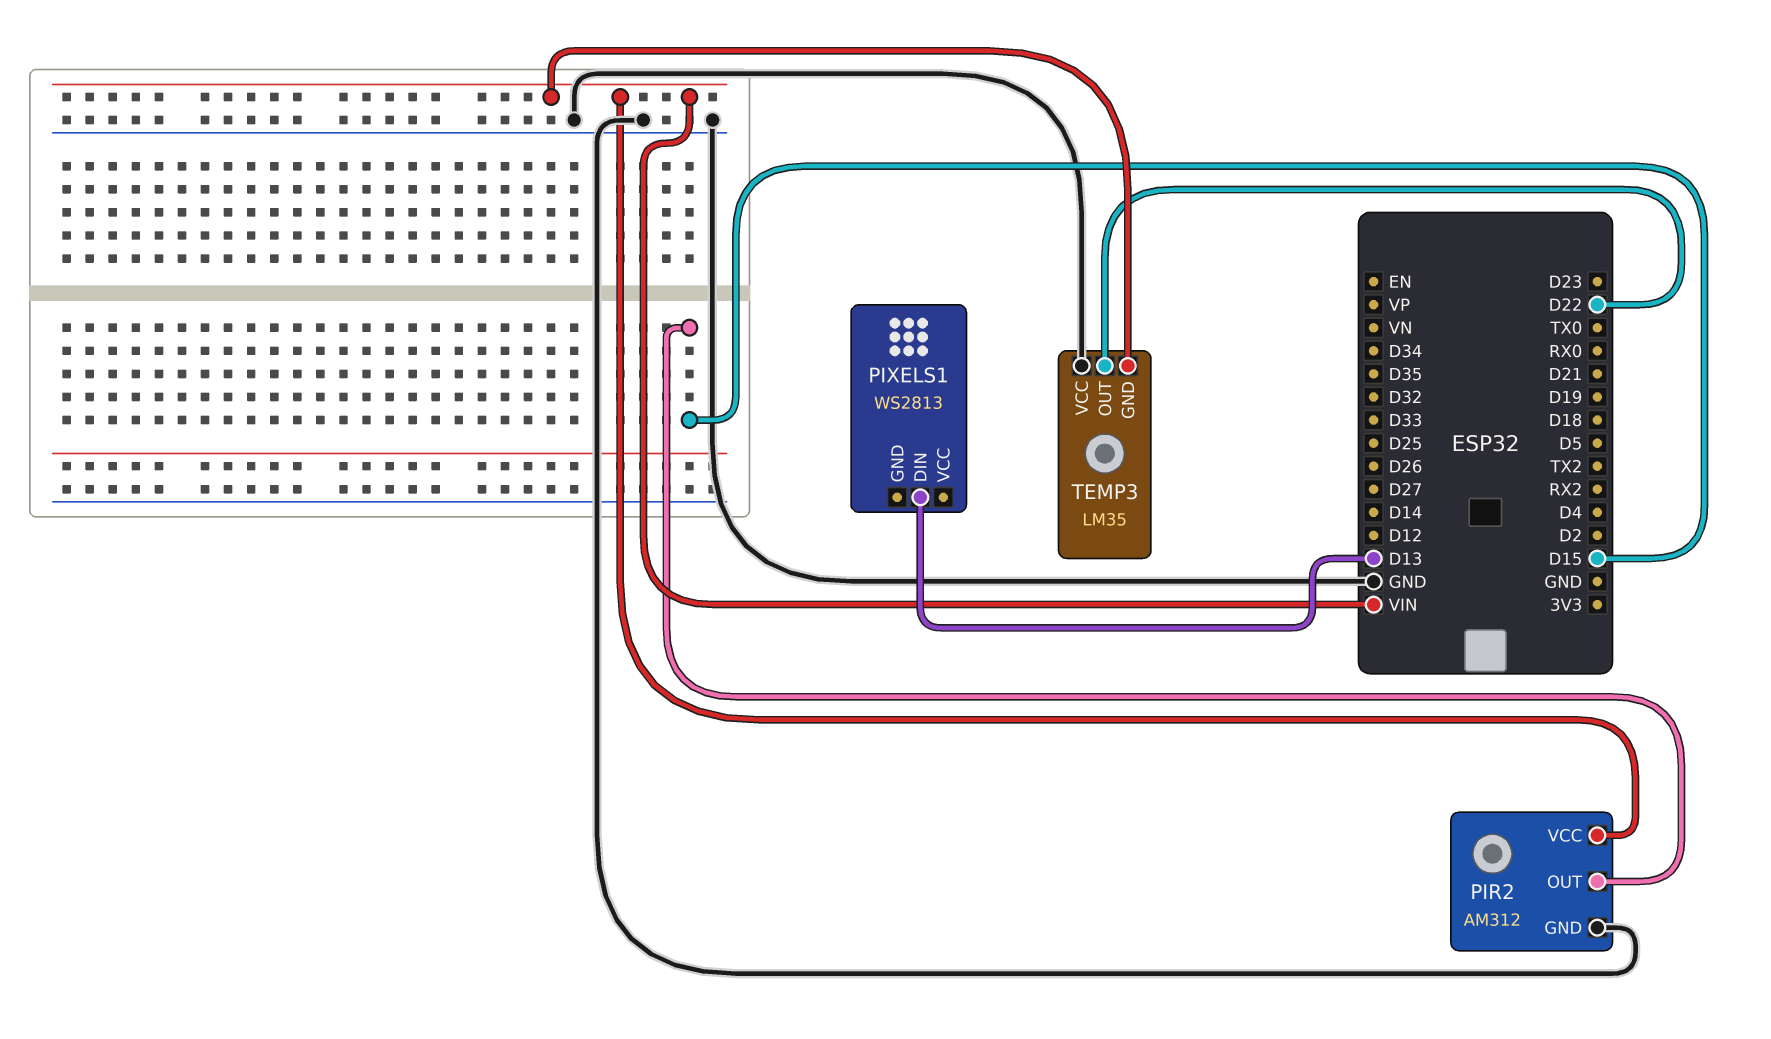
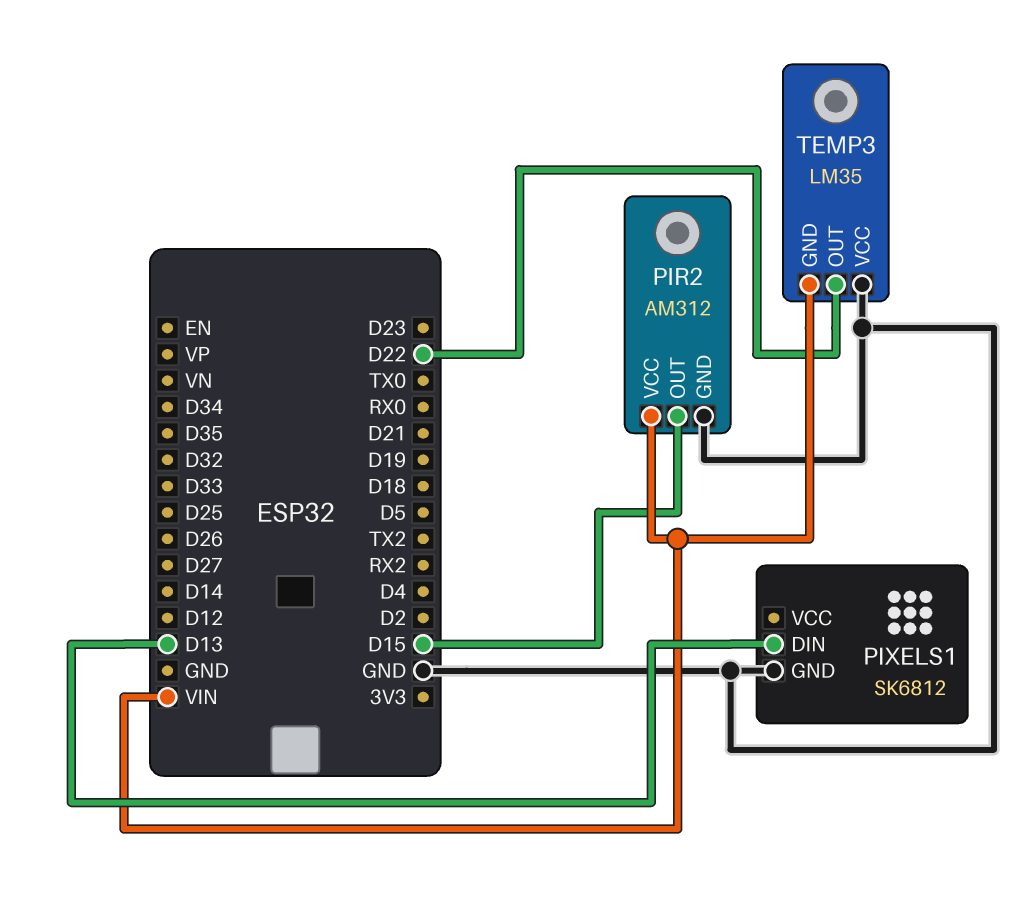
PIXELS1: WS2813 -> SK6812
PIXELS1 pin GND: none -> GND

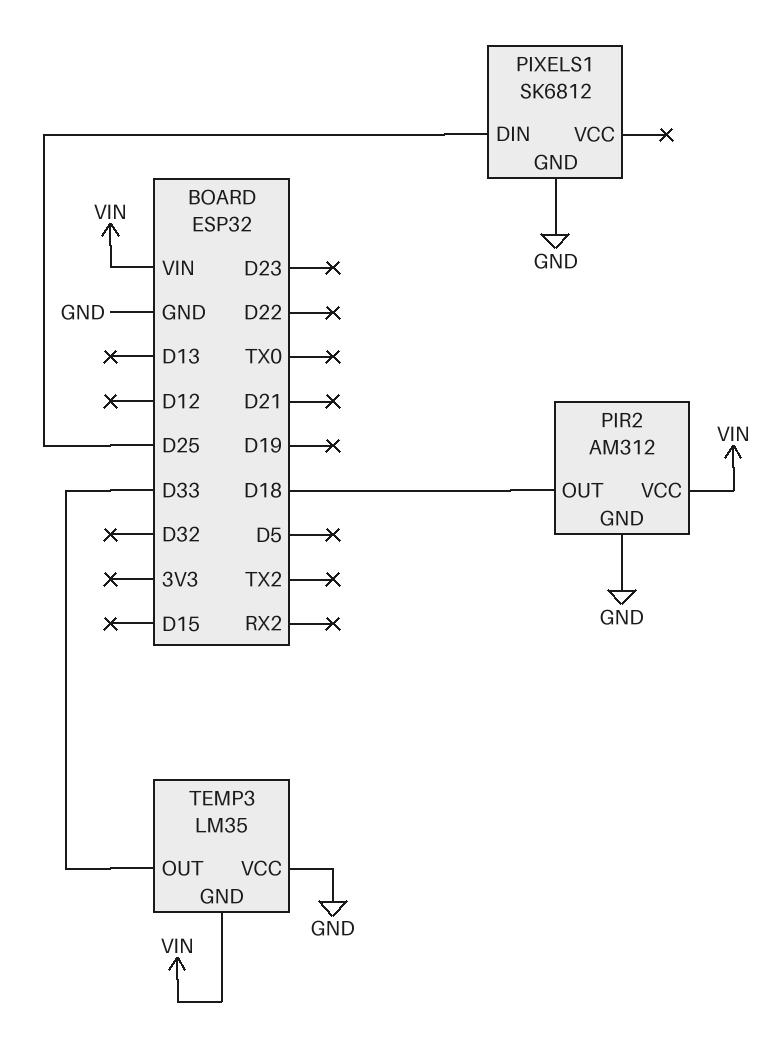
PIR2 pin OUT: D15 -> D18
PIXELS1 pin DIN: D13 -> D25
TEMP3 pin OUT: D22 -> D33

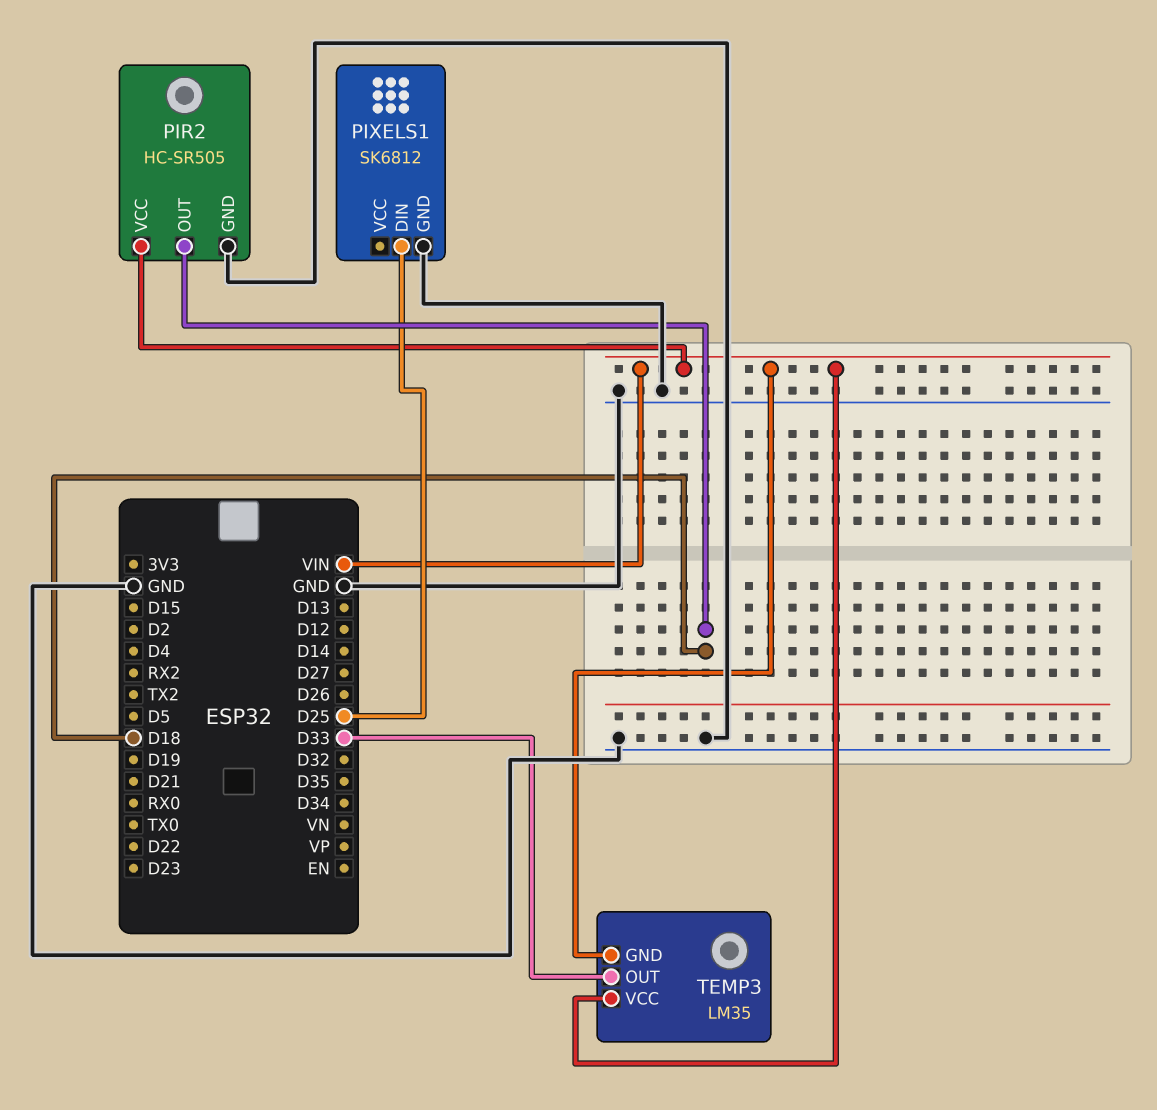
PIR2: AM312 -> HC-SR505
TEMP3 pin VCC: GND -> VIN

